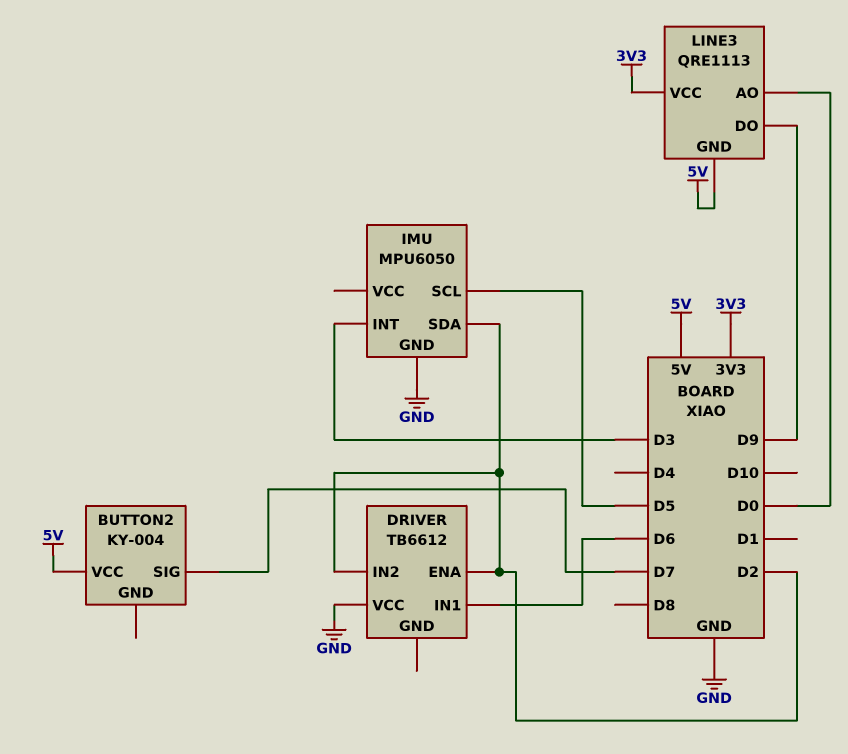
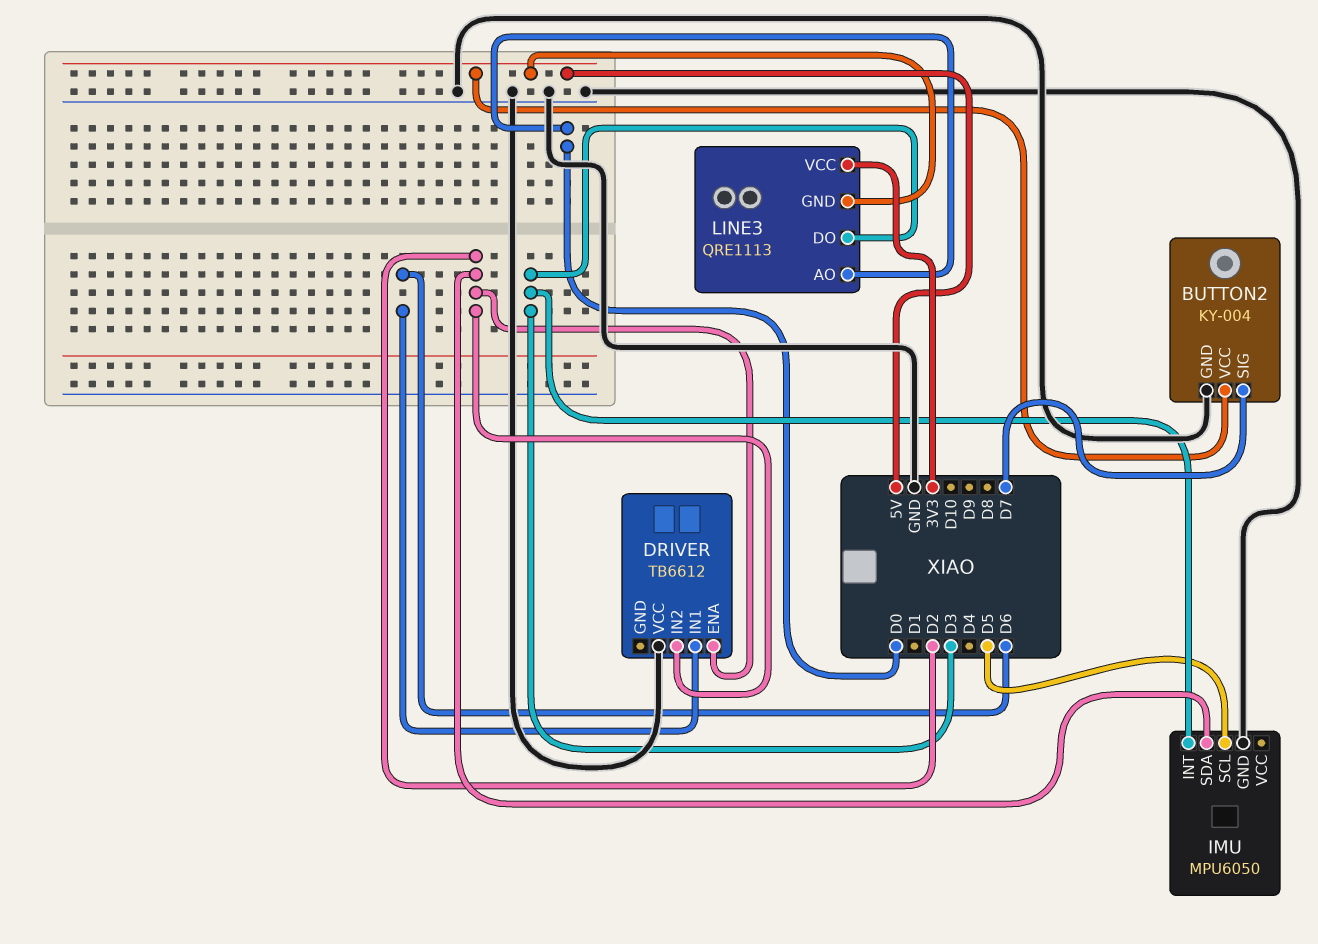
BUTTON2 pin GND: none -> GND
LINE3 pin DO: D9 -> D3

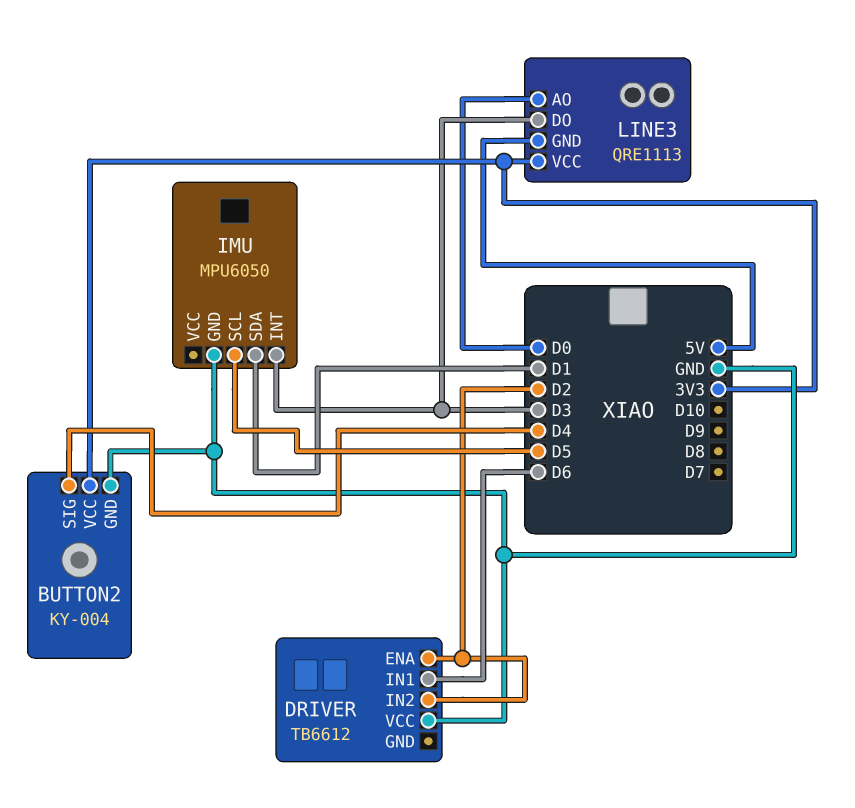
BUTTON2 pin SIG: D7 -> D4
BUTTON2 pin VCC: 5V -> 3V3
IMU pin SDA: D2 -> D1

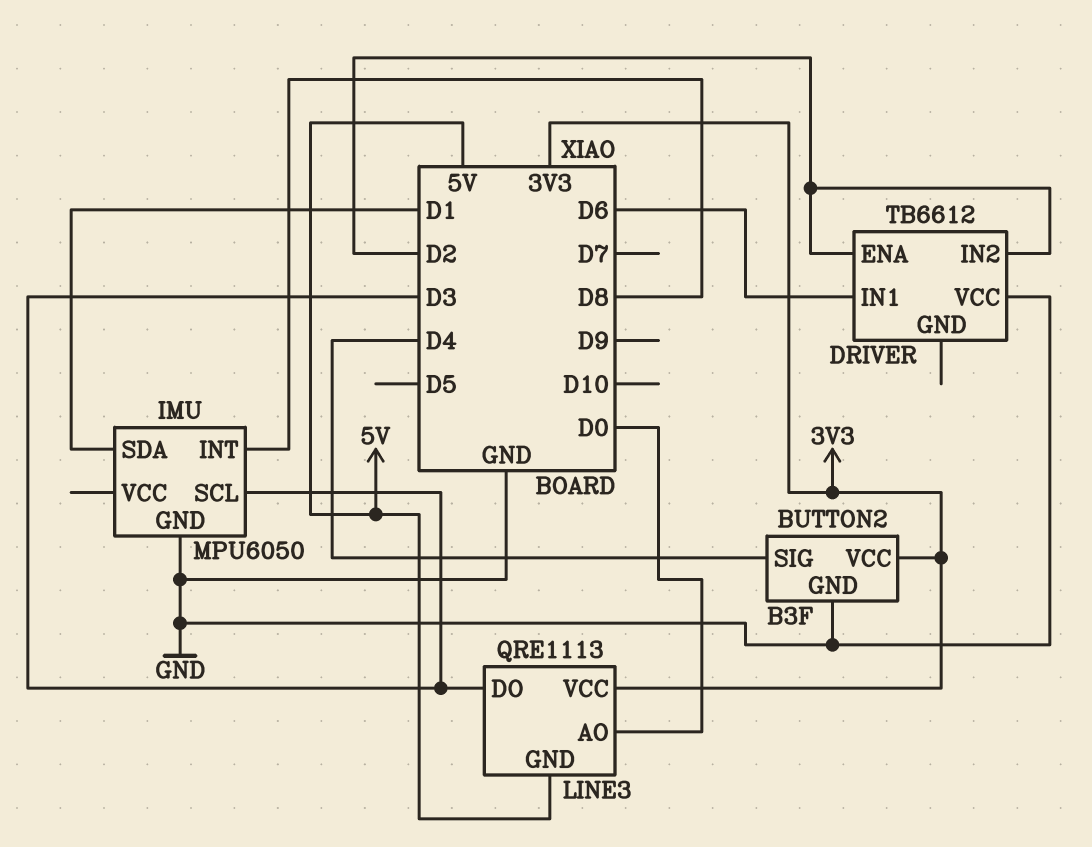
BUTTON2: KY-004 -> B3F
IMU pin INT: D3 -> D8
IMU pin SCL: D5 -> D3

